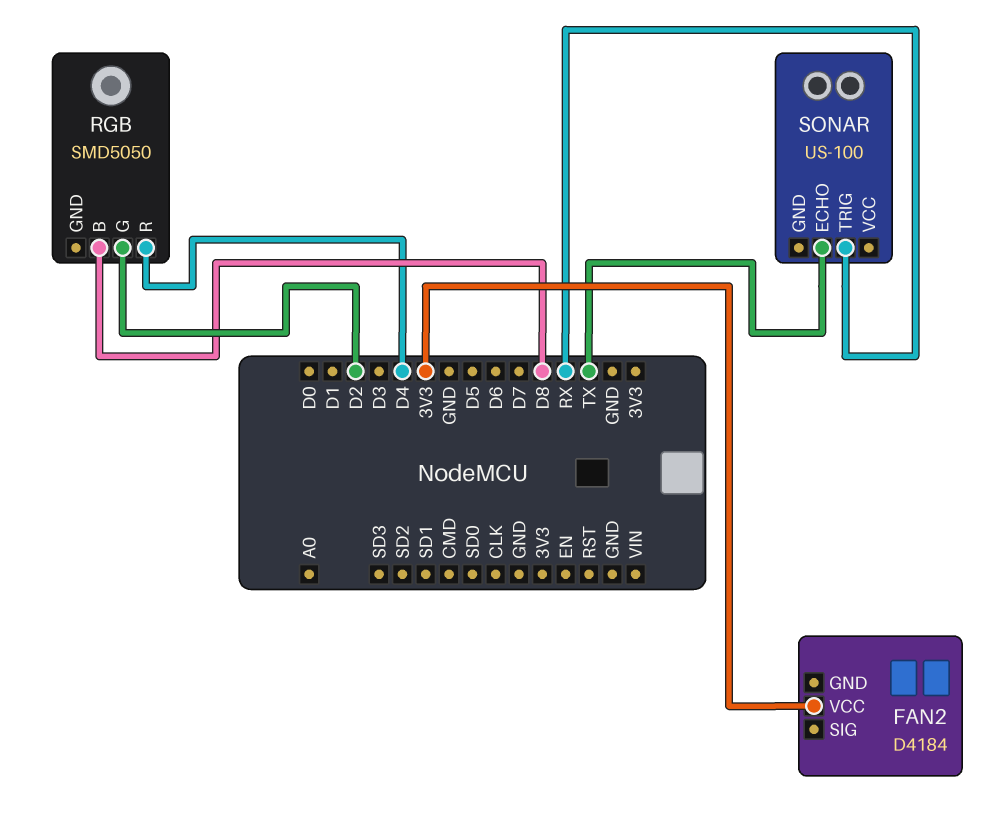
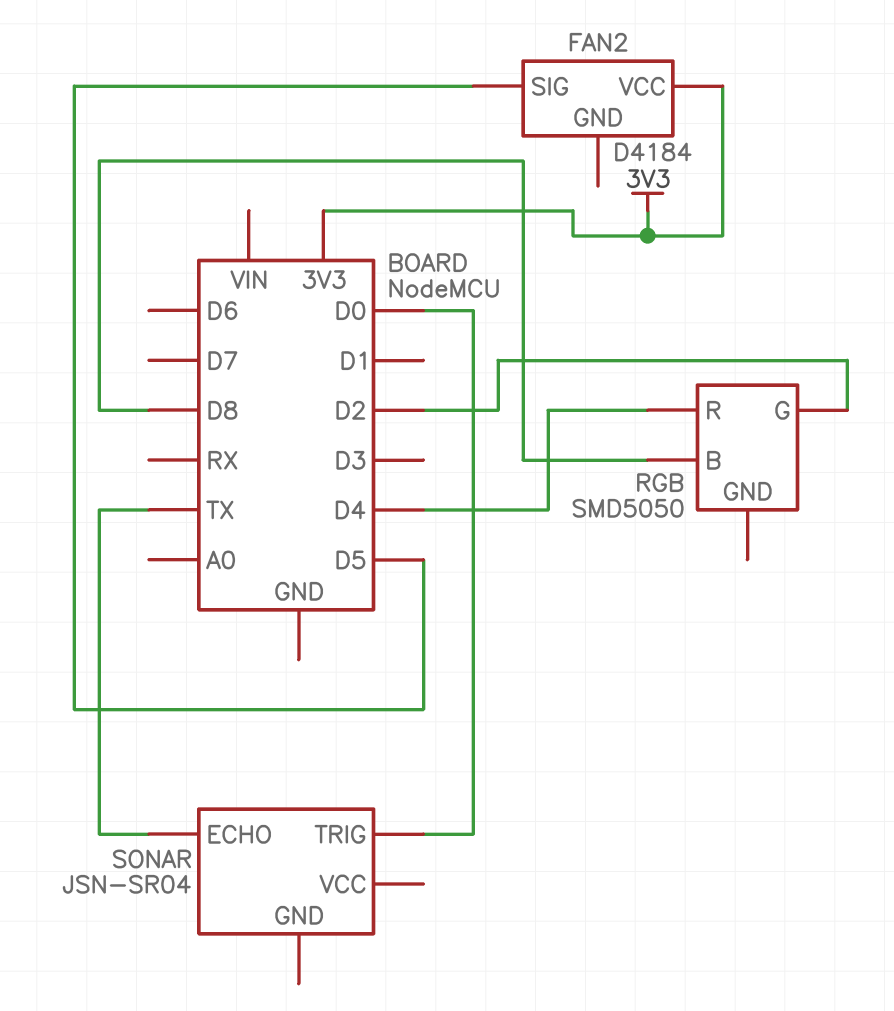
FAN2 pin SIG: none -> D5
SONAR: US-100 -> JSN-SR04
SONAR pin TRIG: RX -> D0

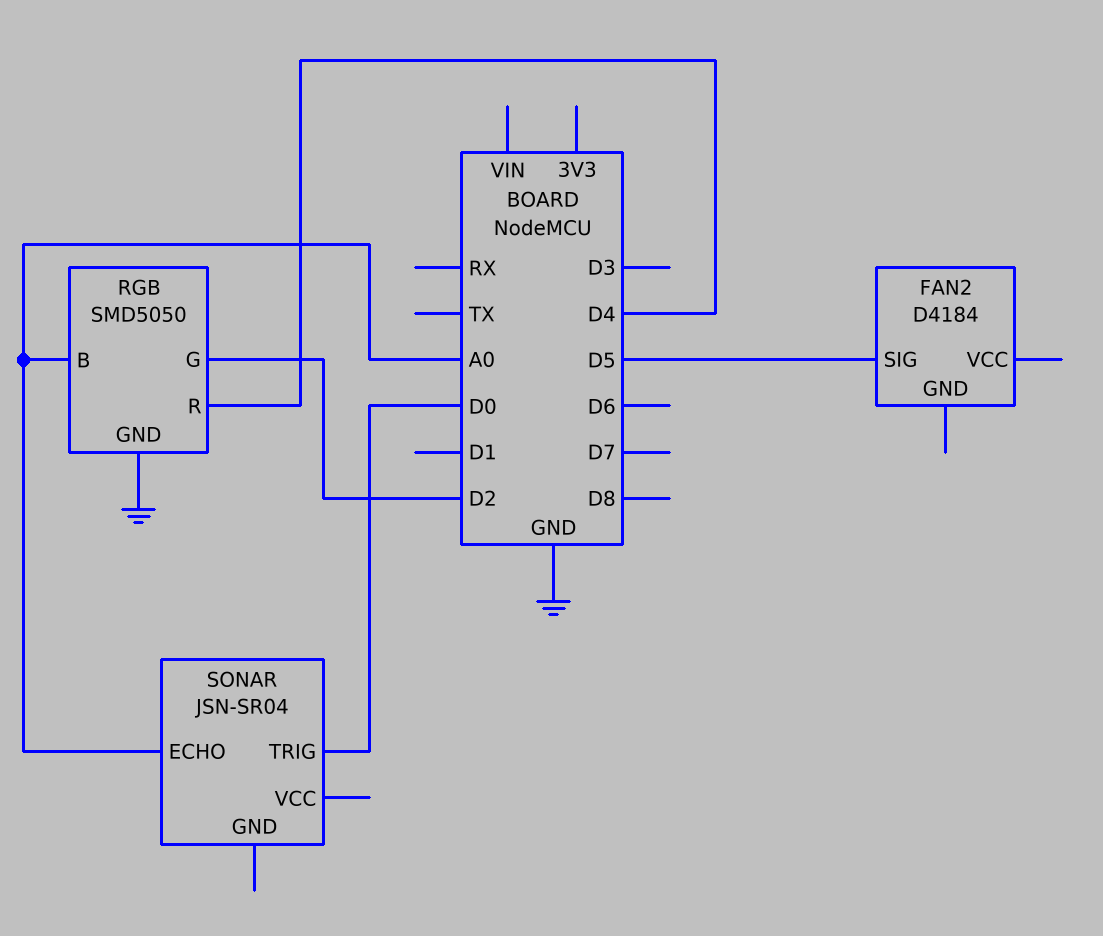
FAN2 pin VCC: 3V3 -> none
RGB pin B: D8 -> A0
RGB pin GND: none -> GND
SONAR pin ECHO: TX -> A0

